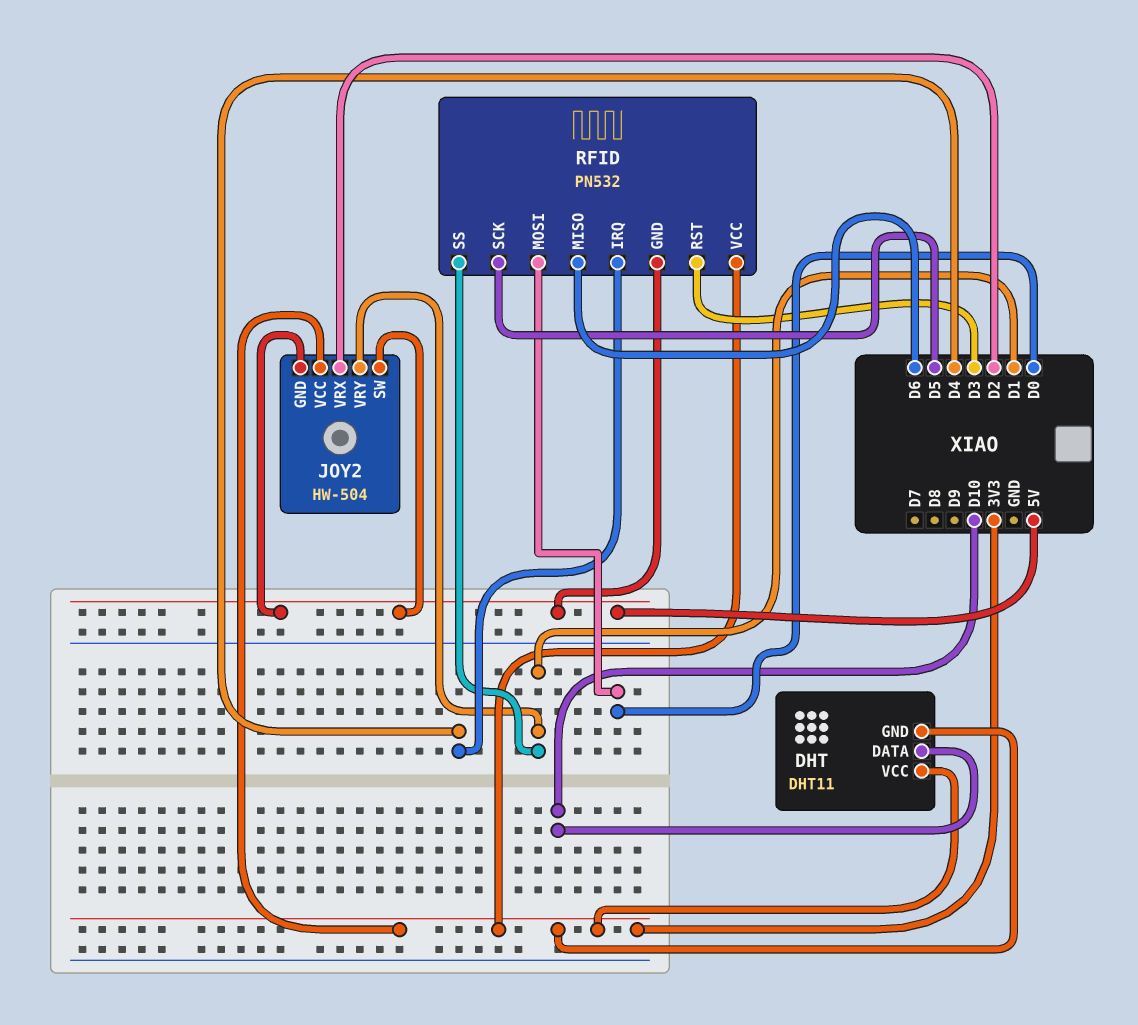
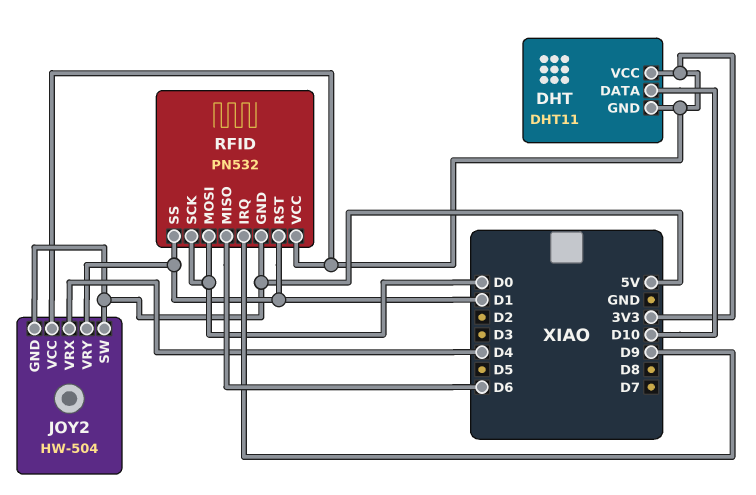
JOY2 pin VRX: D2 -> D4
RFID pin IRQ: D4 -> D9
RFID pin RST: D3 -> D1
RFID pin SCK: D5 -> D0

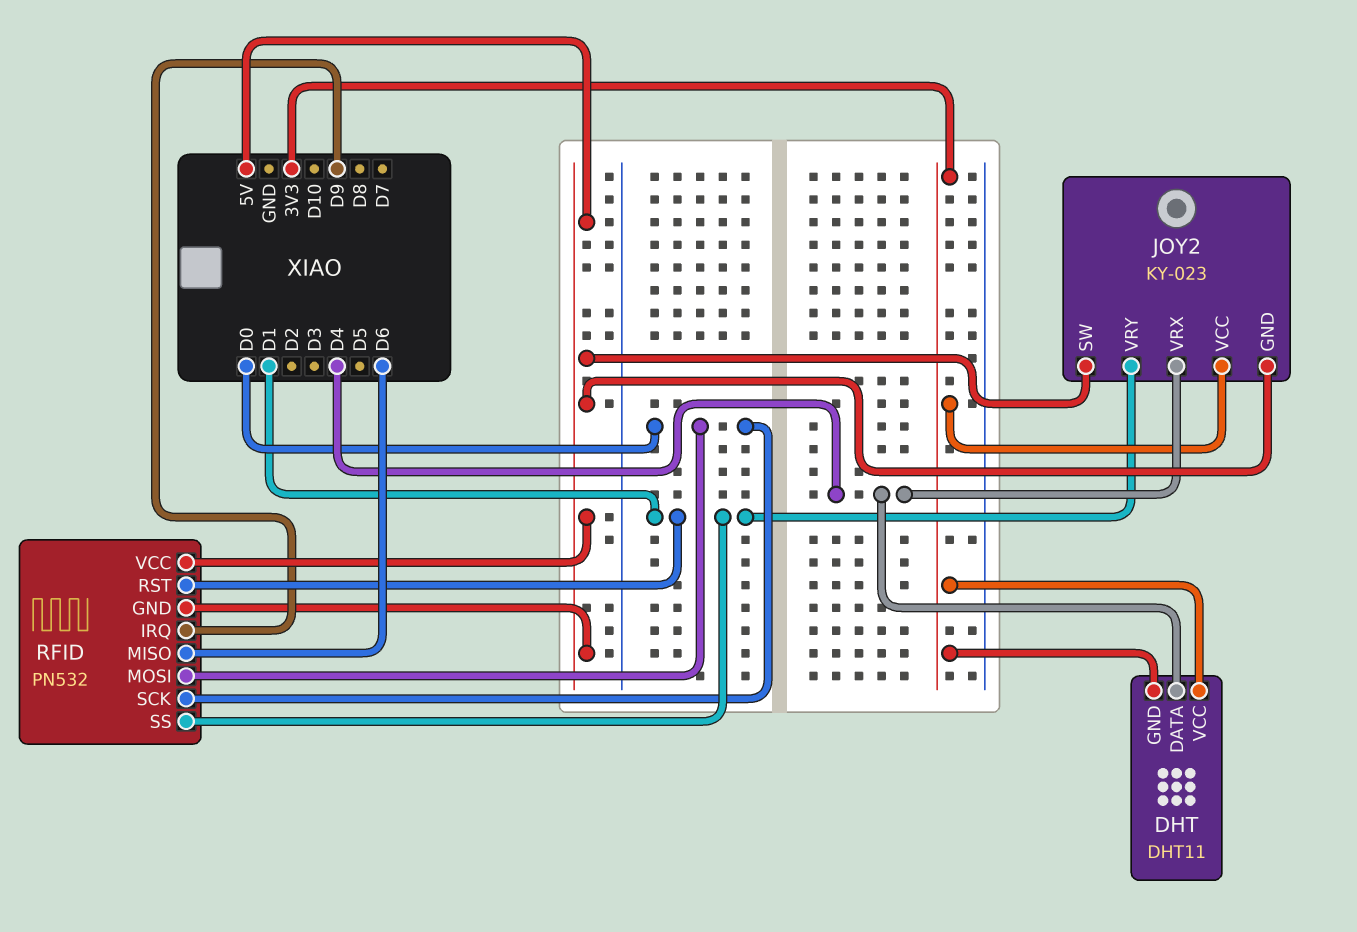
DHT pin DATA: D10 -> D4
JOY2: HW-504 -> KY-023
RFID pin VCC: 3V3 -> 5V

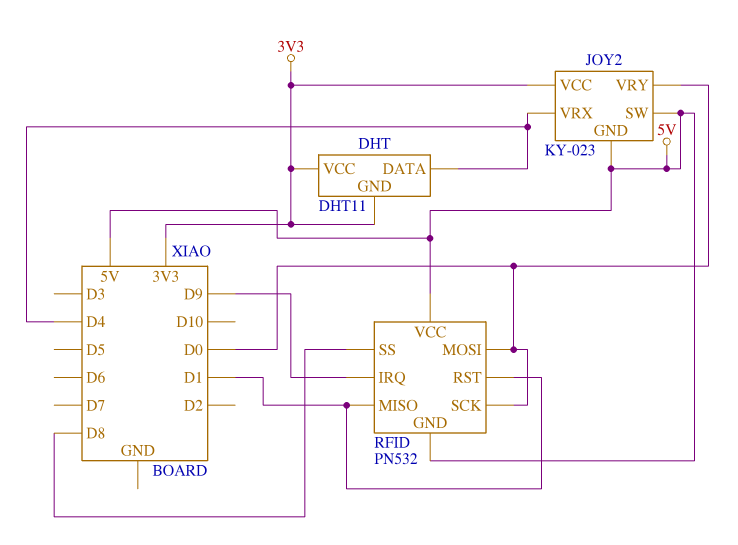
JOY2 pin VRY: D1 -> D0
RFID pin MISO: D6 -> D1
RFID pin SS: D1 -> D8

